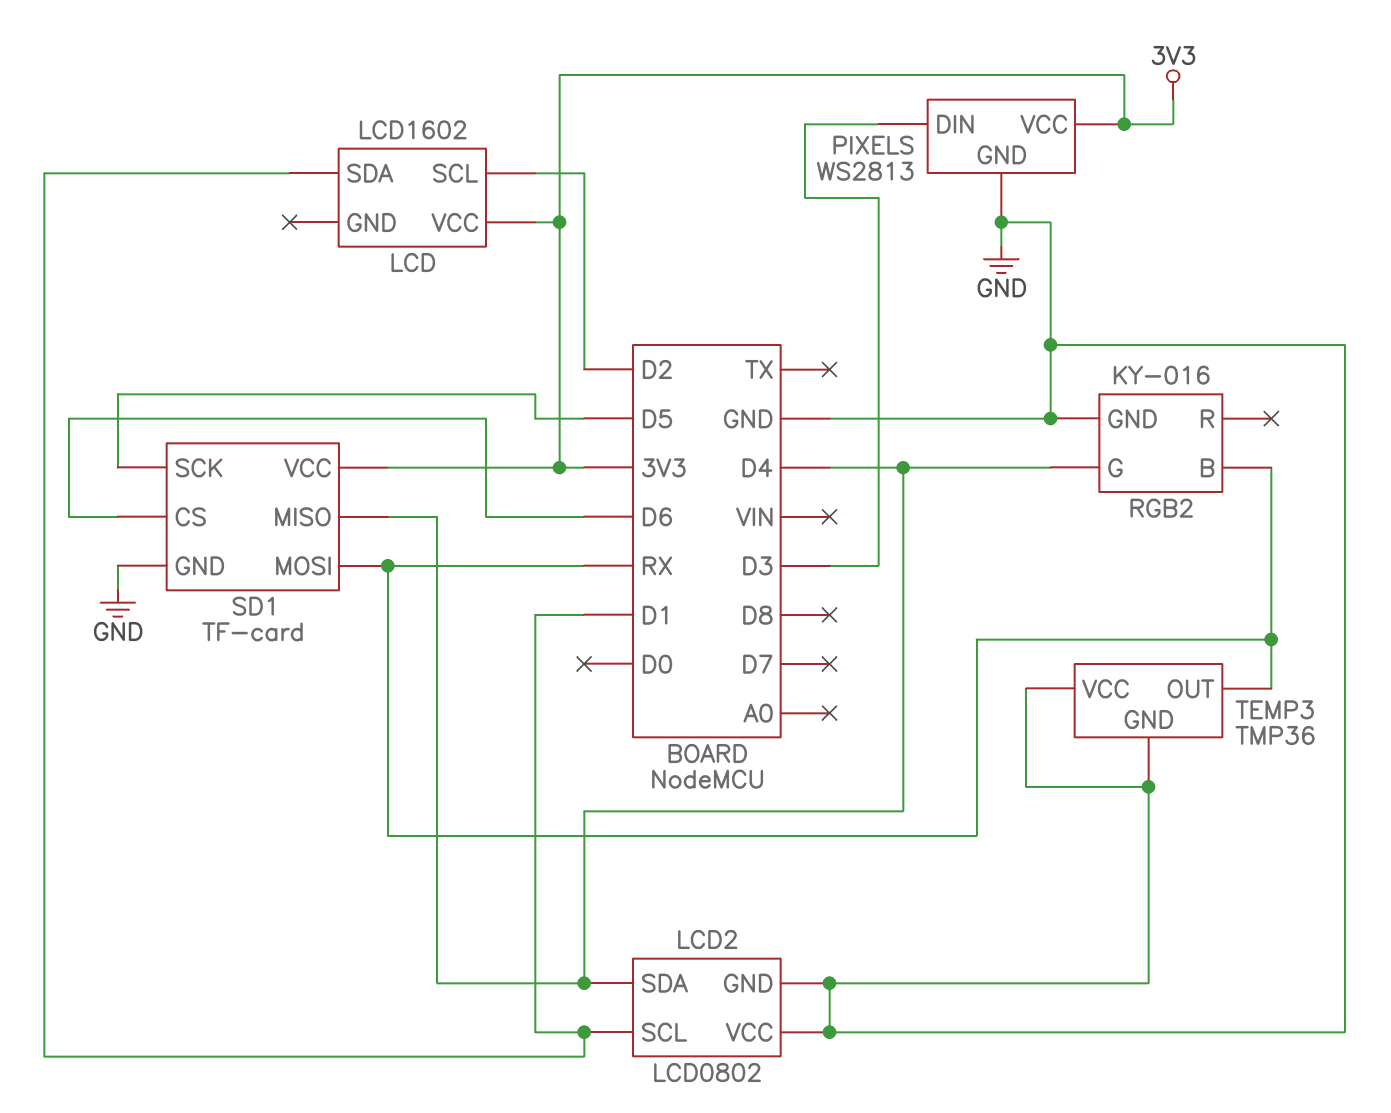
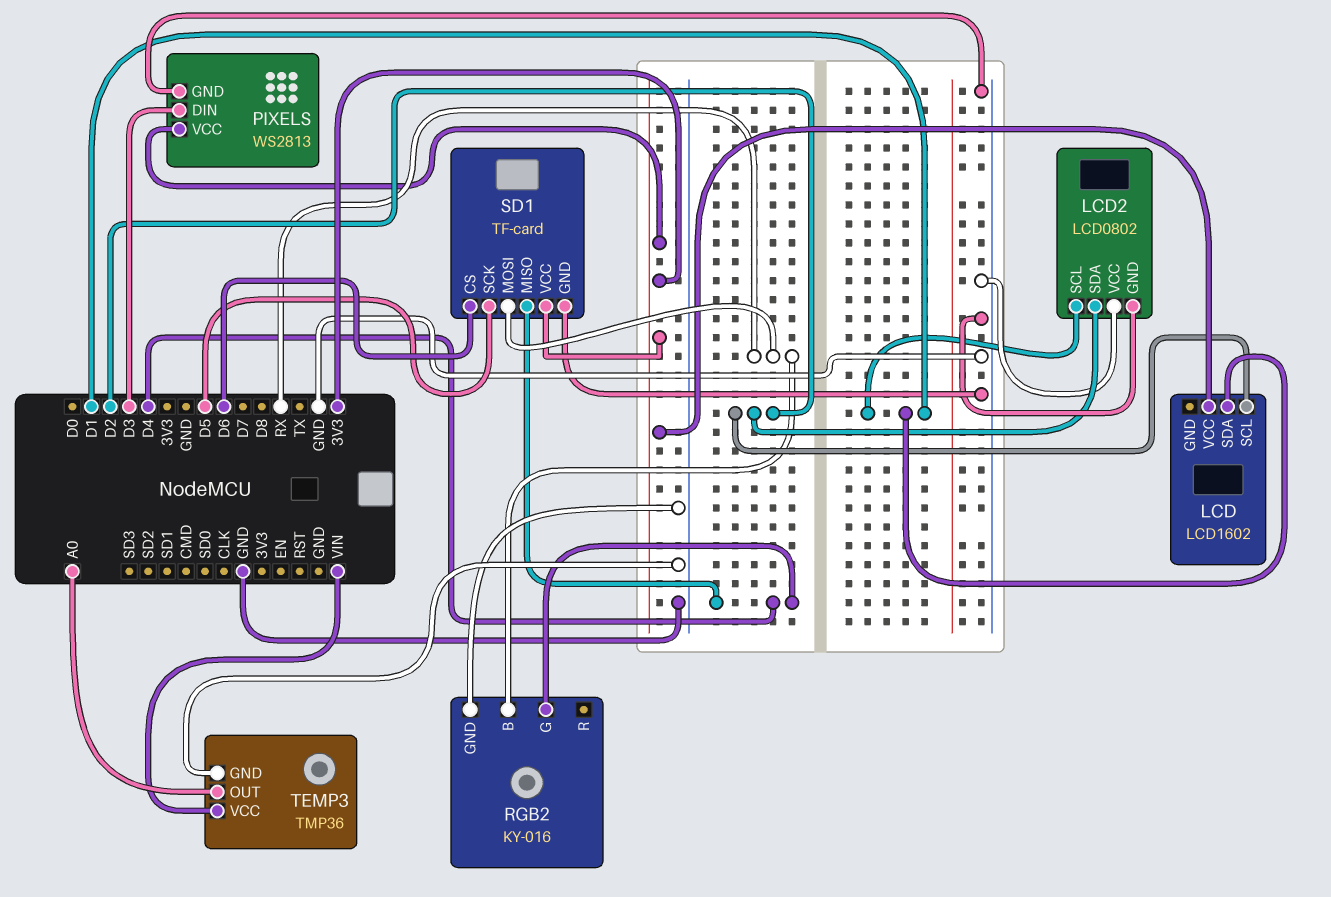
LCD2 pin SDA: D4 -> D2
TEMP3 pin OUT: RX -> A0
TEMP3 pin VCC: GND -> VIN

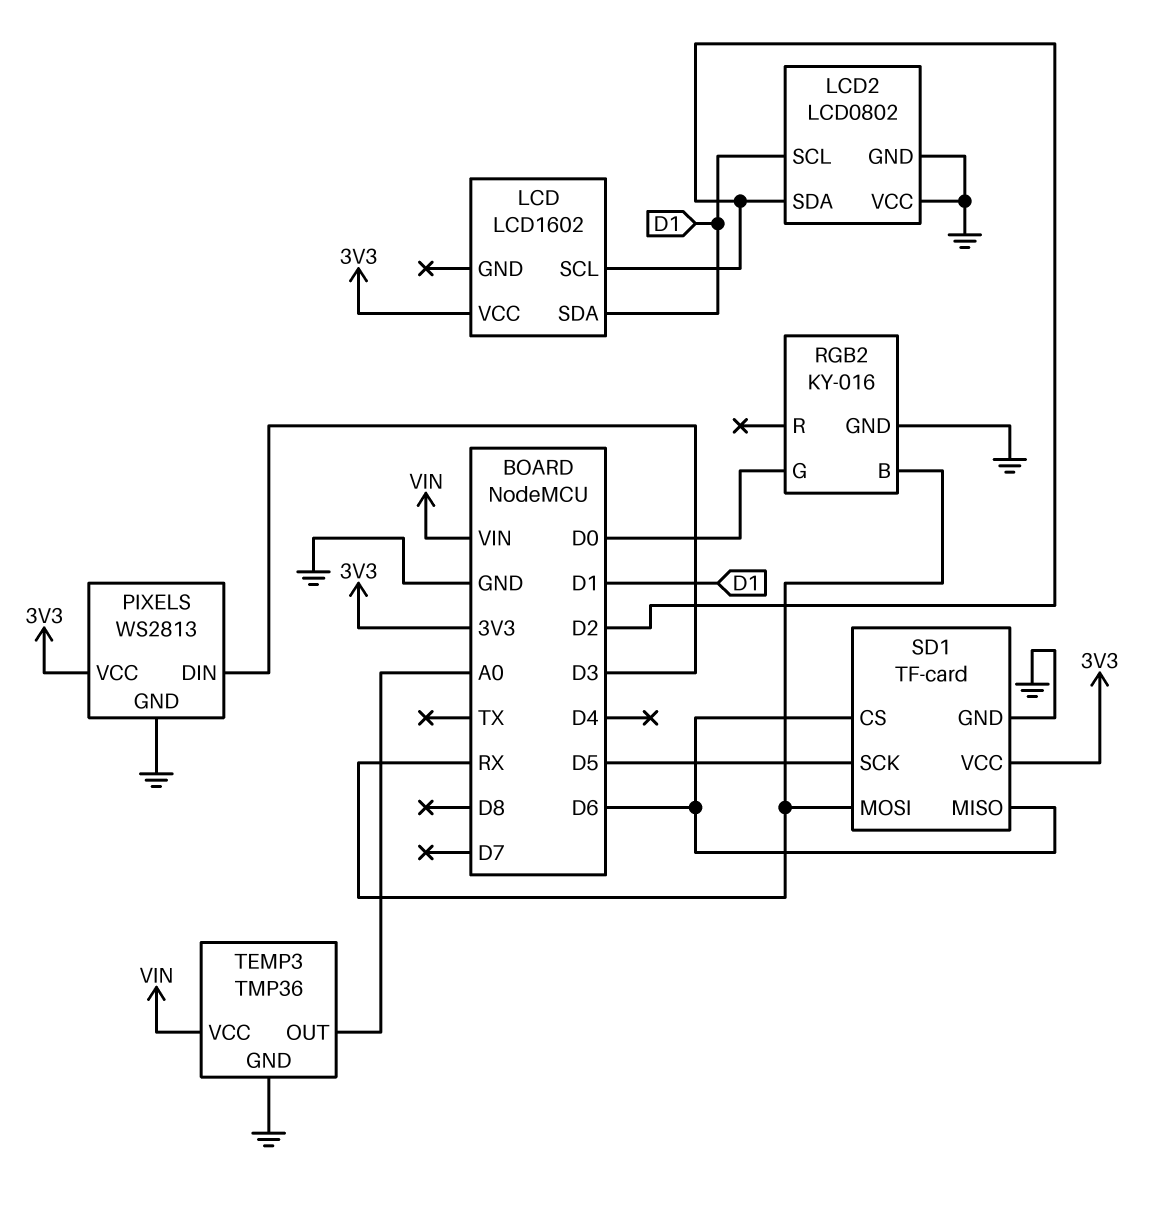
RGB2 pin G: D4 -> D0
SD1 pin MISO: D4 -> D6

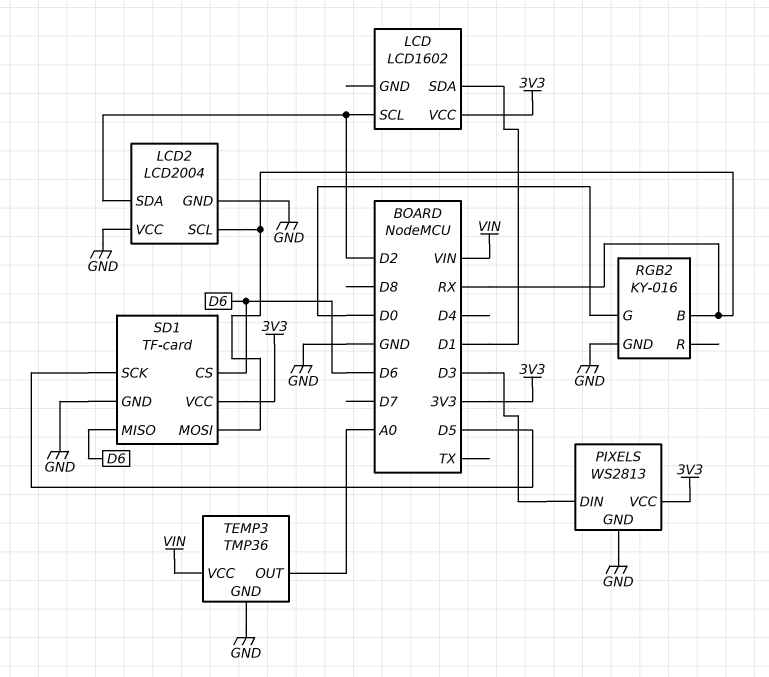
LCD2: LCD0802 -> LCD2004
LCD2 pin SCL: D1 -> RX

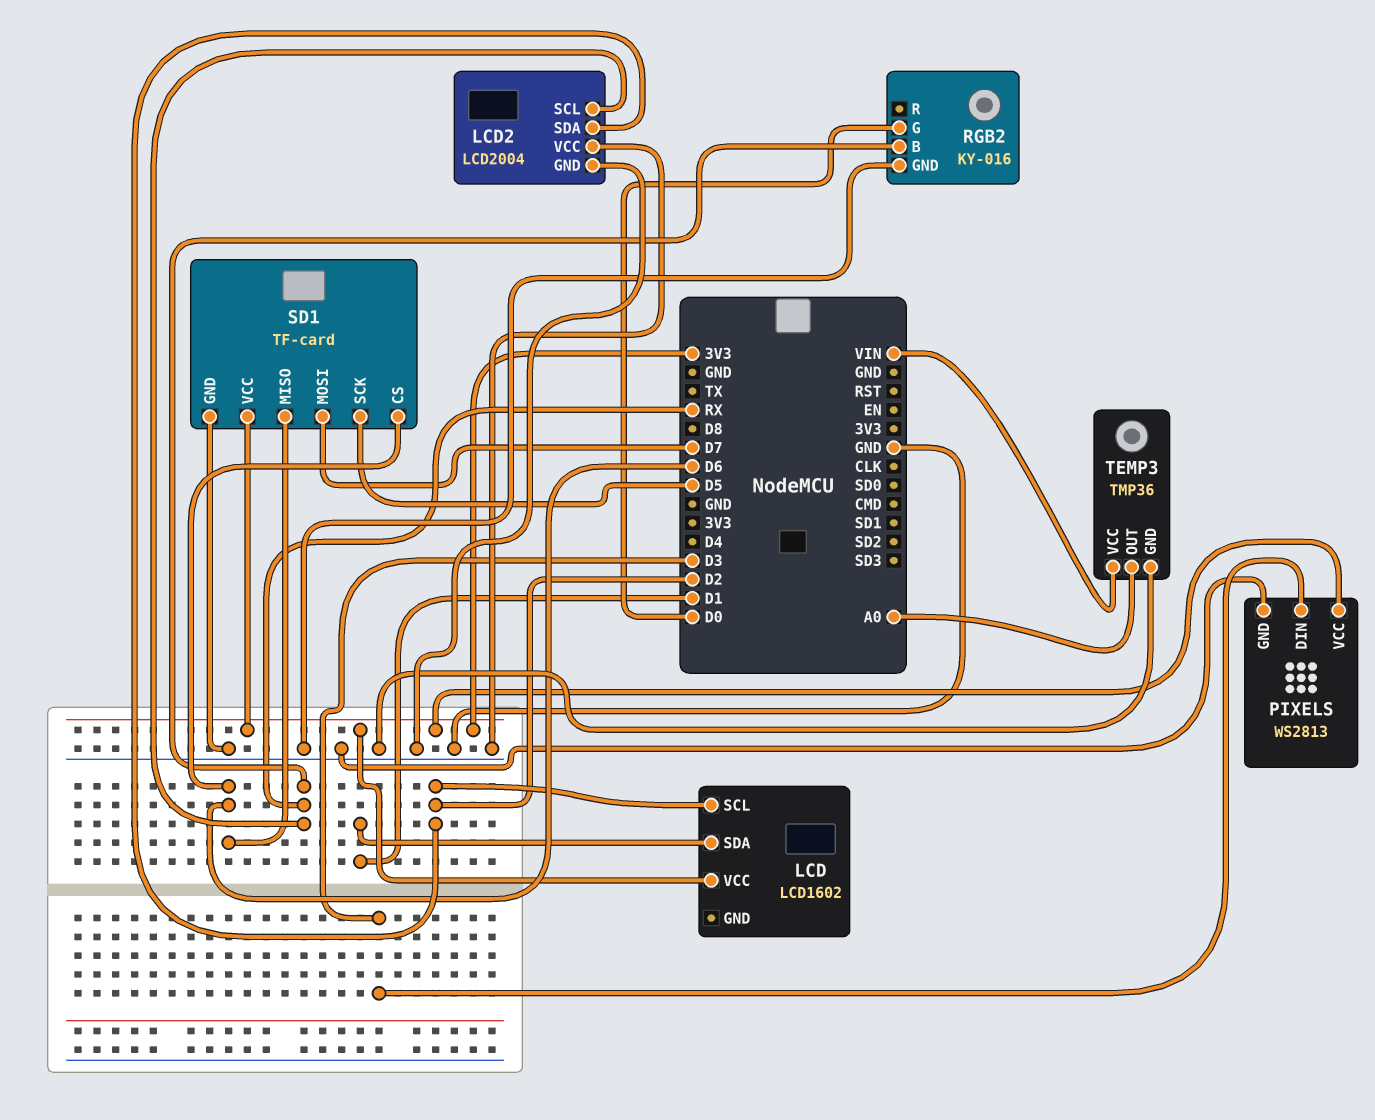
SD1 pin MOSI: RX -> D7

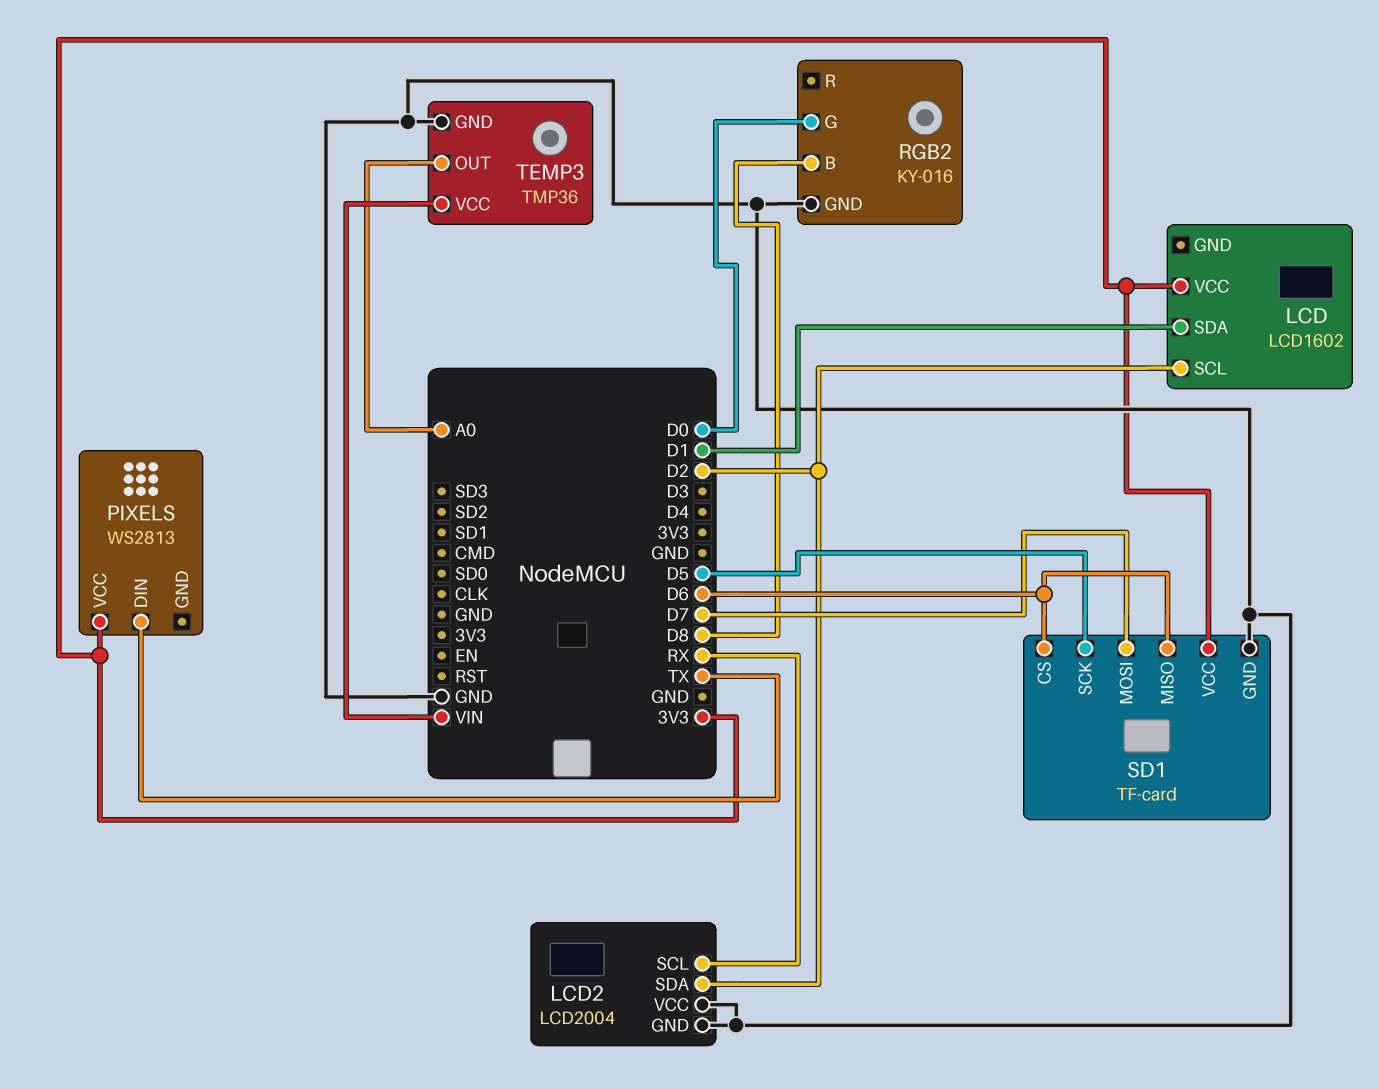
PIXELS pin DIN: D3 -> TX
PIXELS pin GND: GND -> none
RGB2 pin B: RX -> D8

